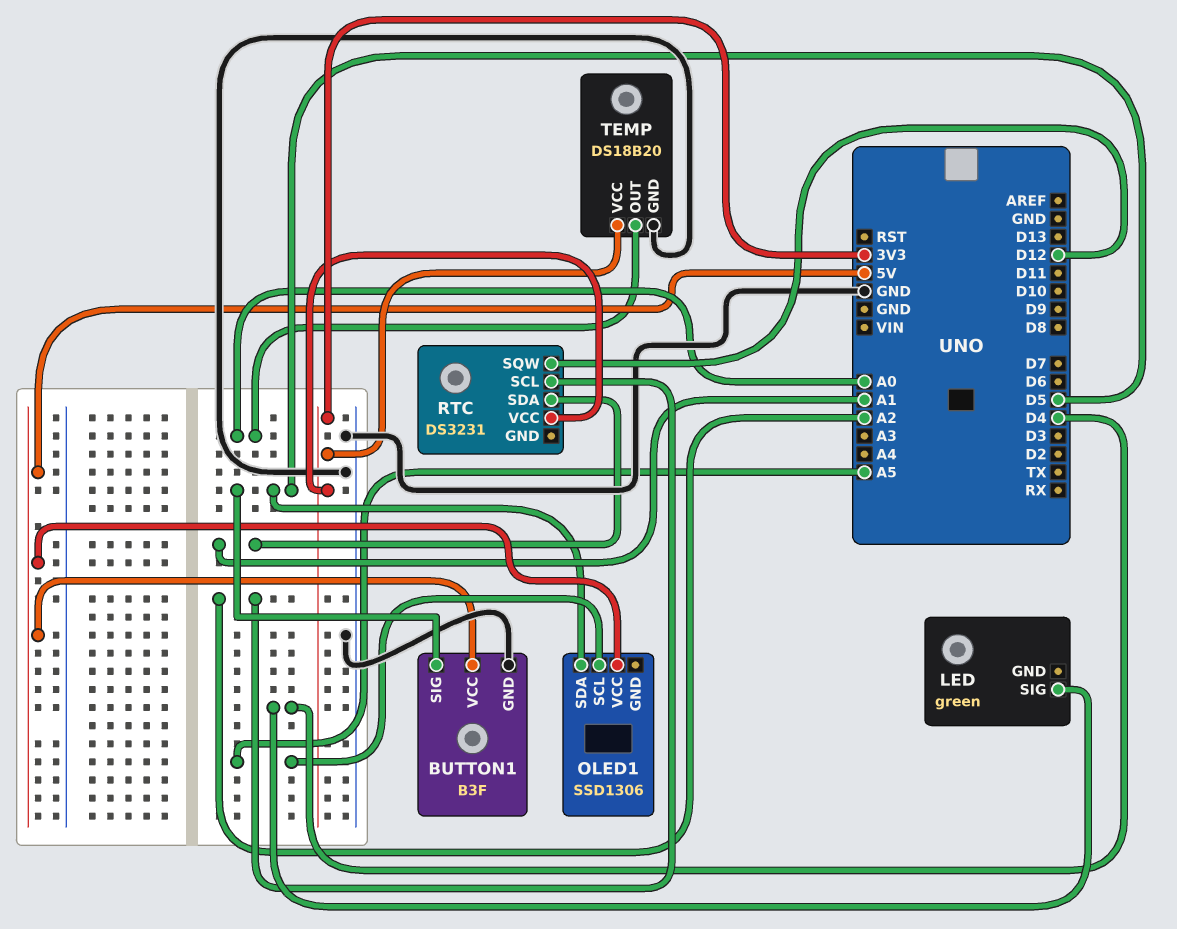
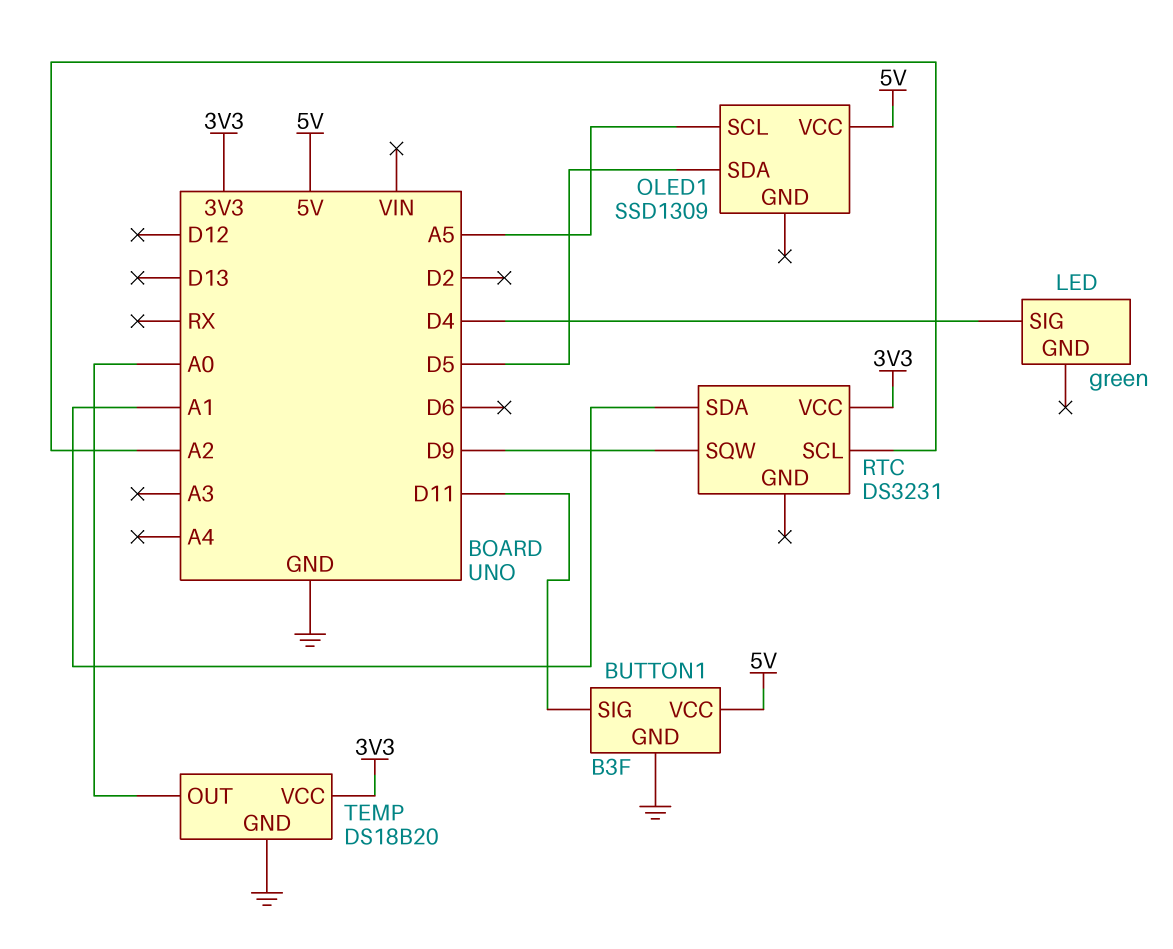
BUTTON1 pin SIG: D5 -> D11
OLED1: SSD1306 -> SSD1309
RTC pin SQW: D12 -> D9

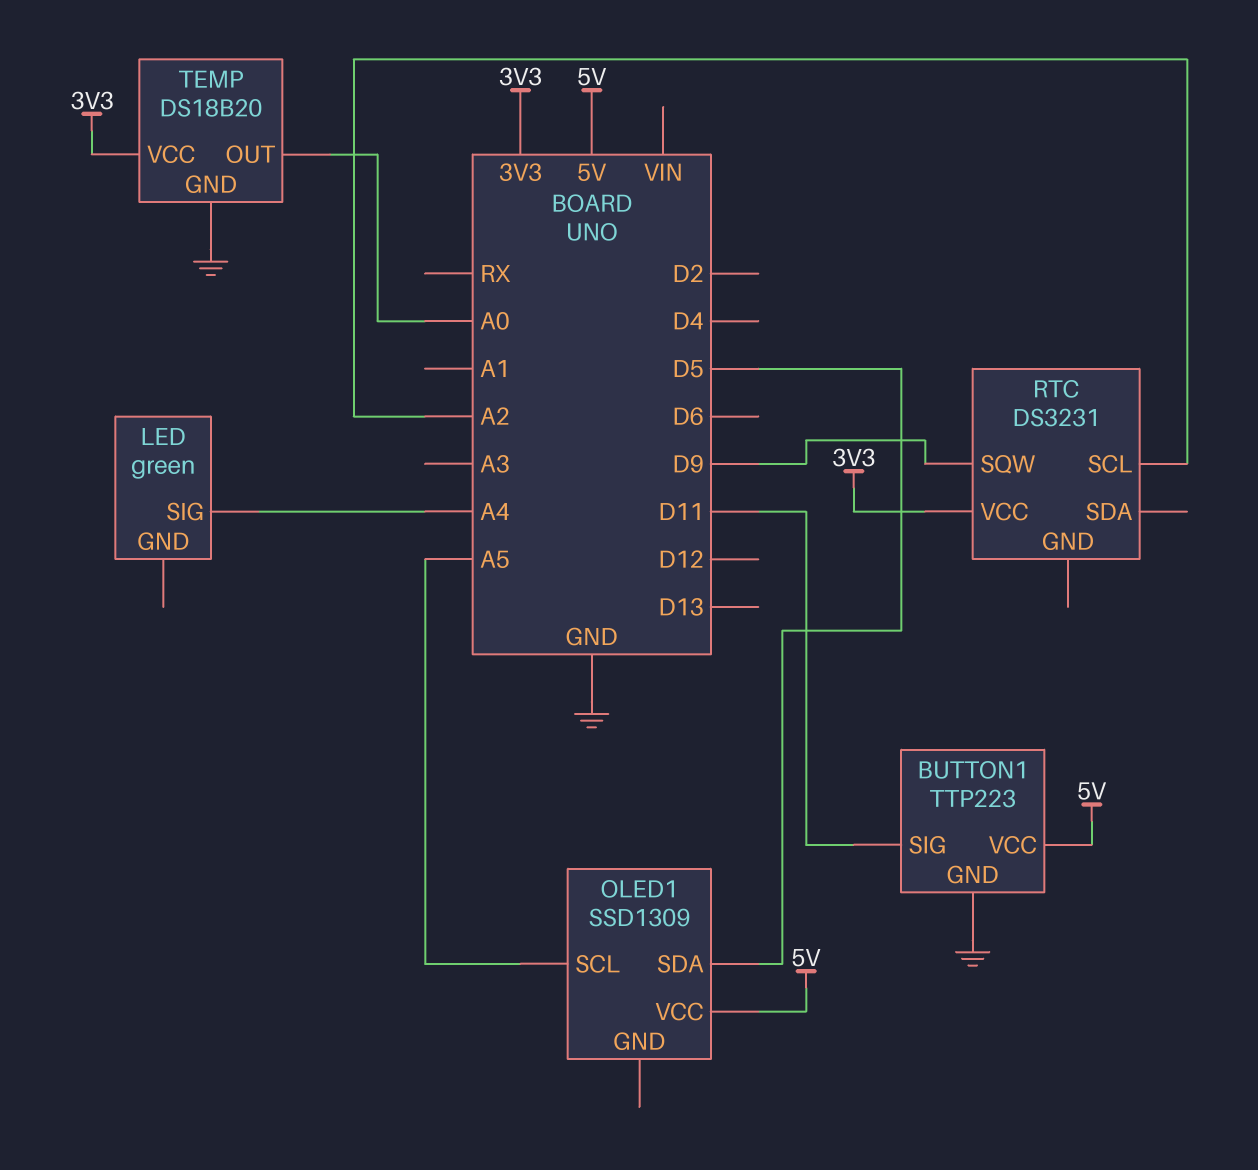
BUTTON1: B3F -> TTP223
LED pin SIG: D4 -> A4
RTC pin SDA: A1 -> none

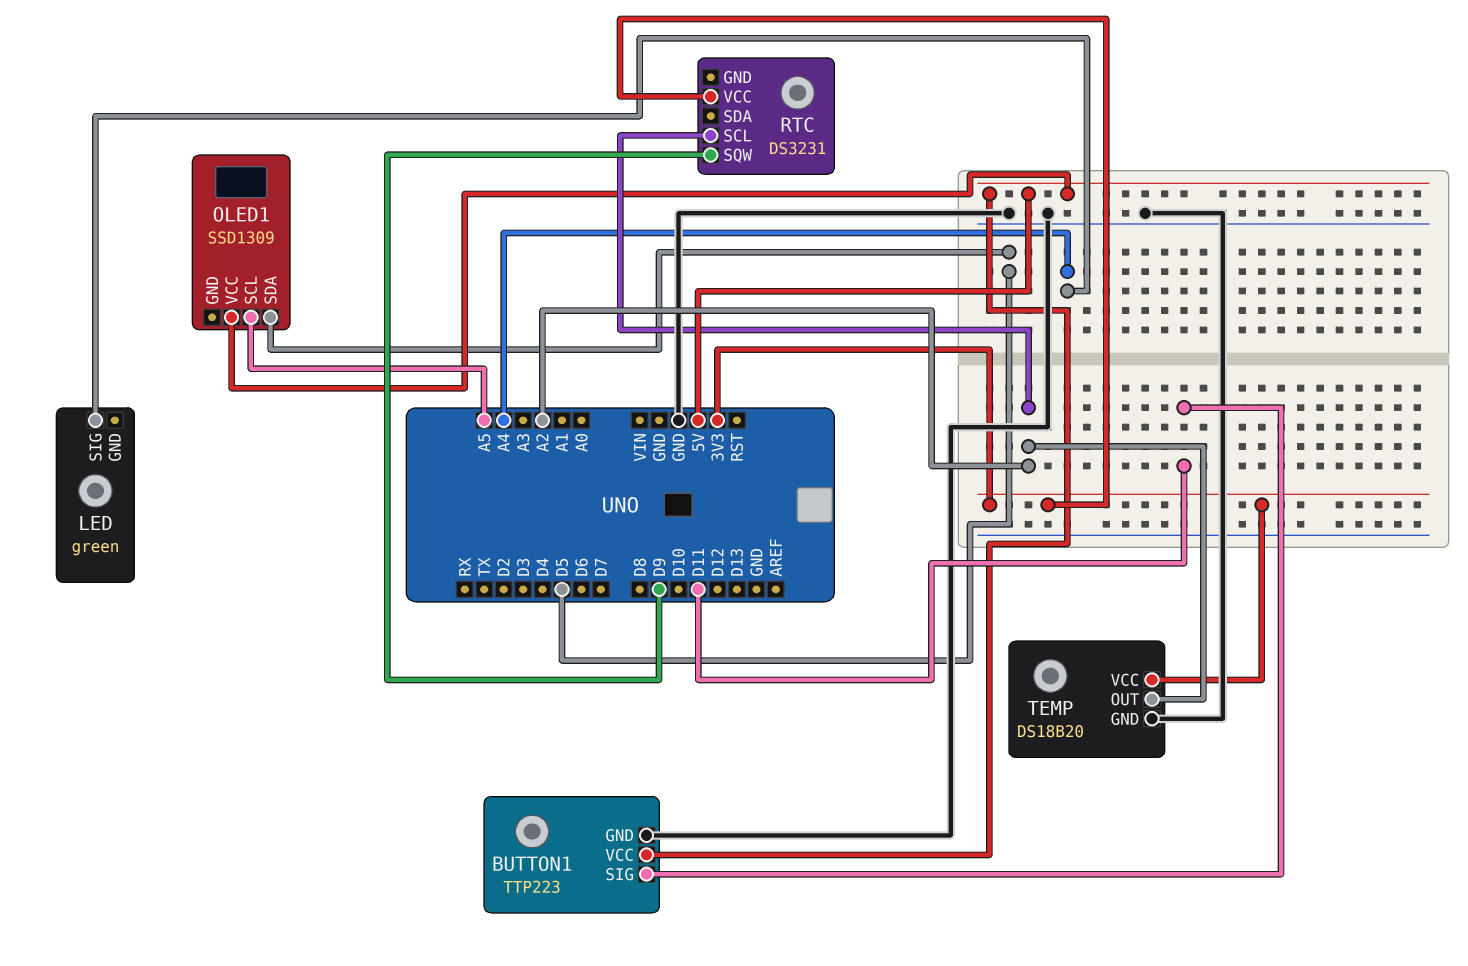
TEMP pin OUT: A0 -> A2

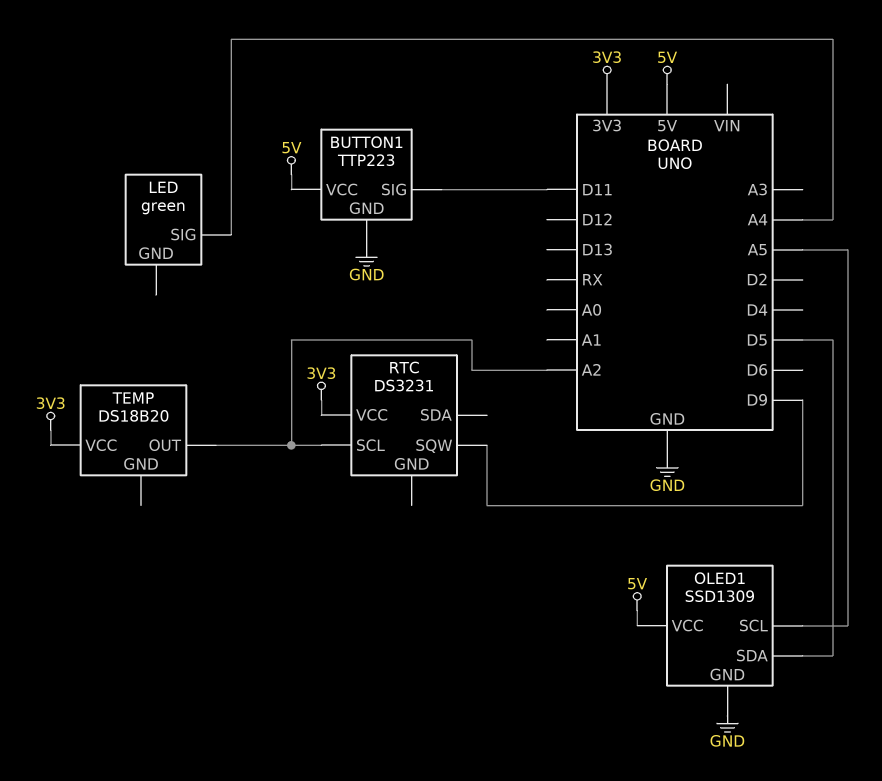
OLED1 pin GND: none -> GND
TEMP pin GND: GND -> none

